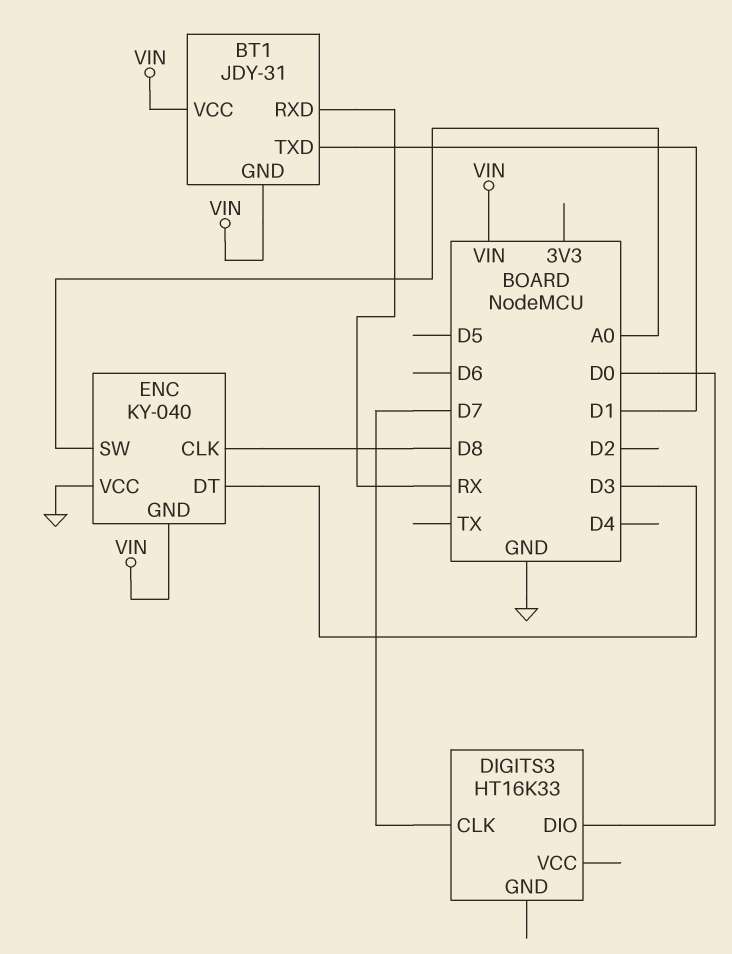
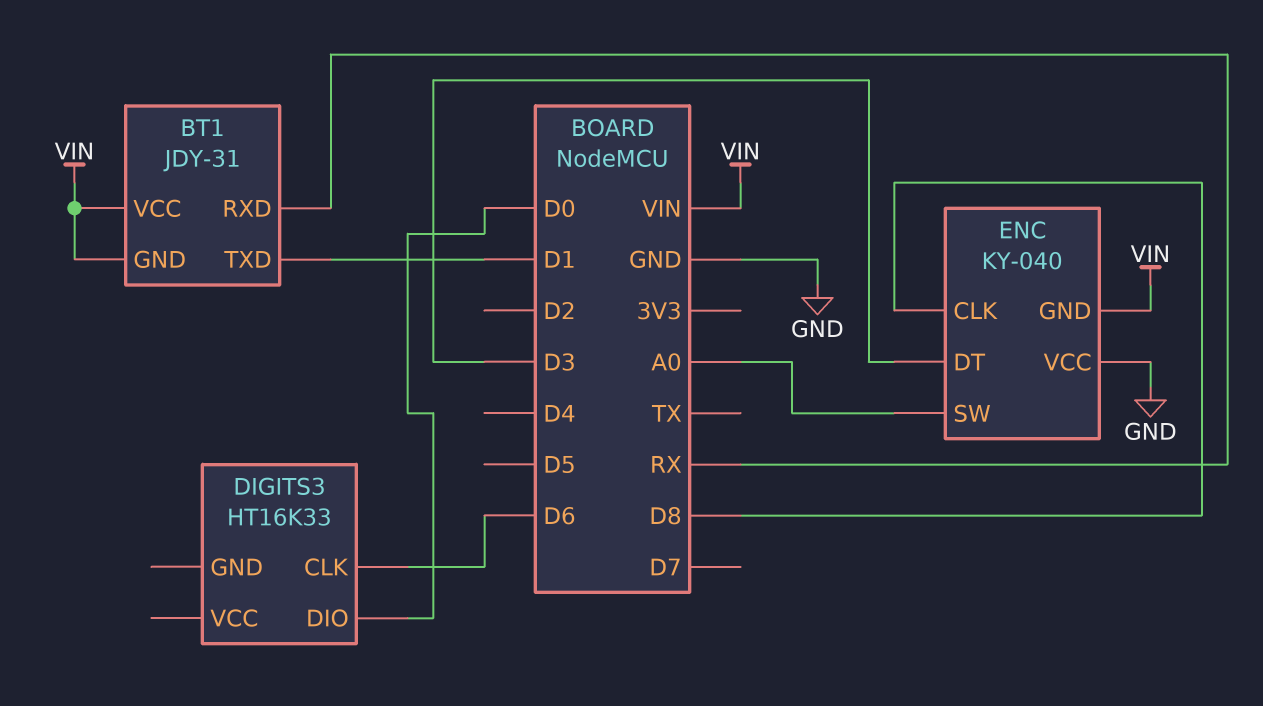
DIGITS3 pin CLK: D7 -> D6

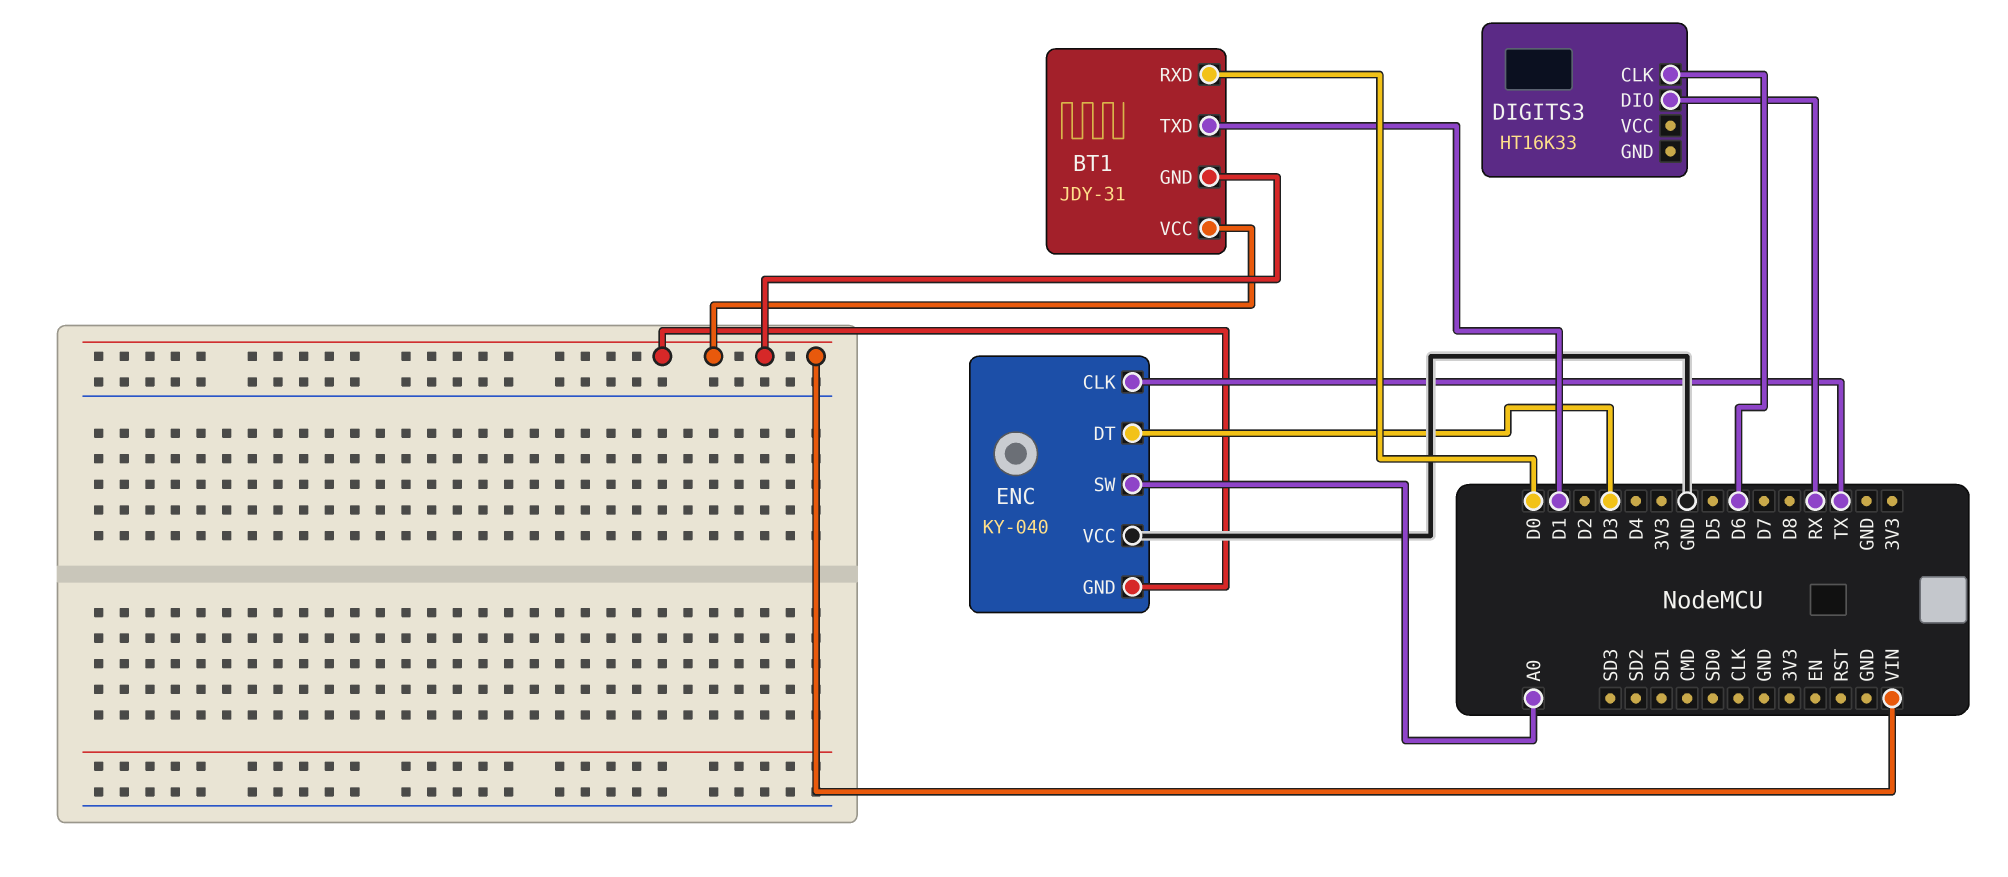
BT1 pin RXD: RX -> D0
DIGITS3 pin DIO: D0 -> RX
ENC pin CLK: D8 -> TX

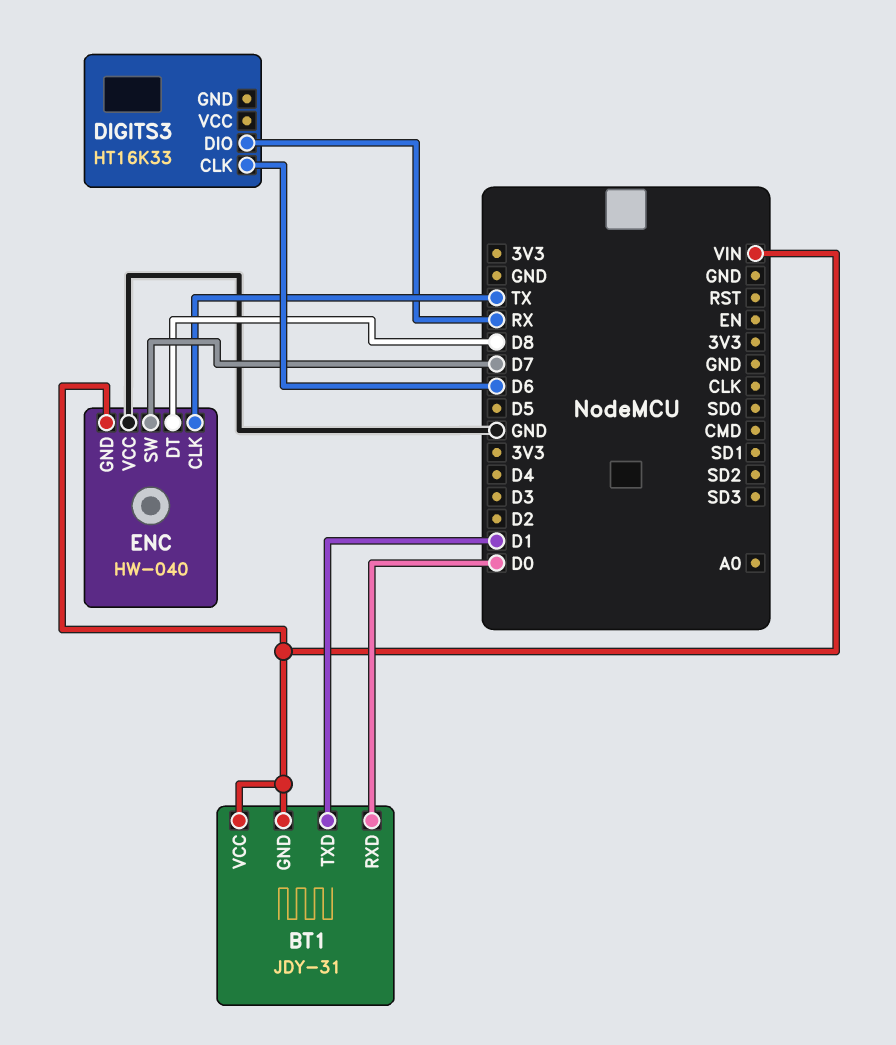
ENC: KY-040 -> HW-040
ENC pin DT: D3 -> D8
ENC pin SW: A0 -> D7

